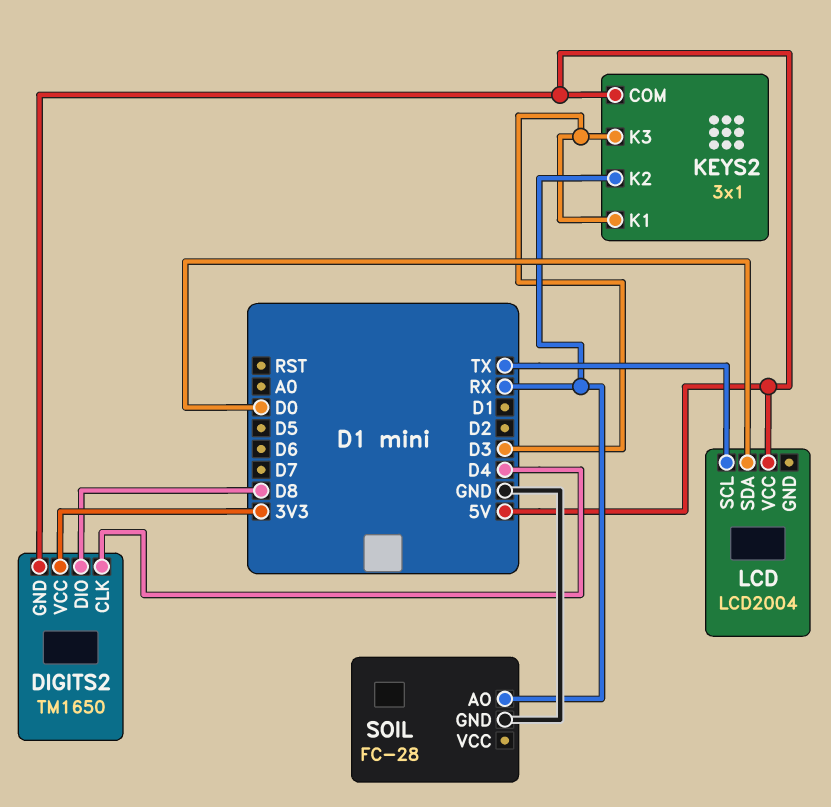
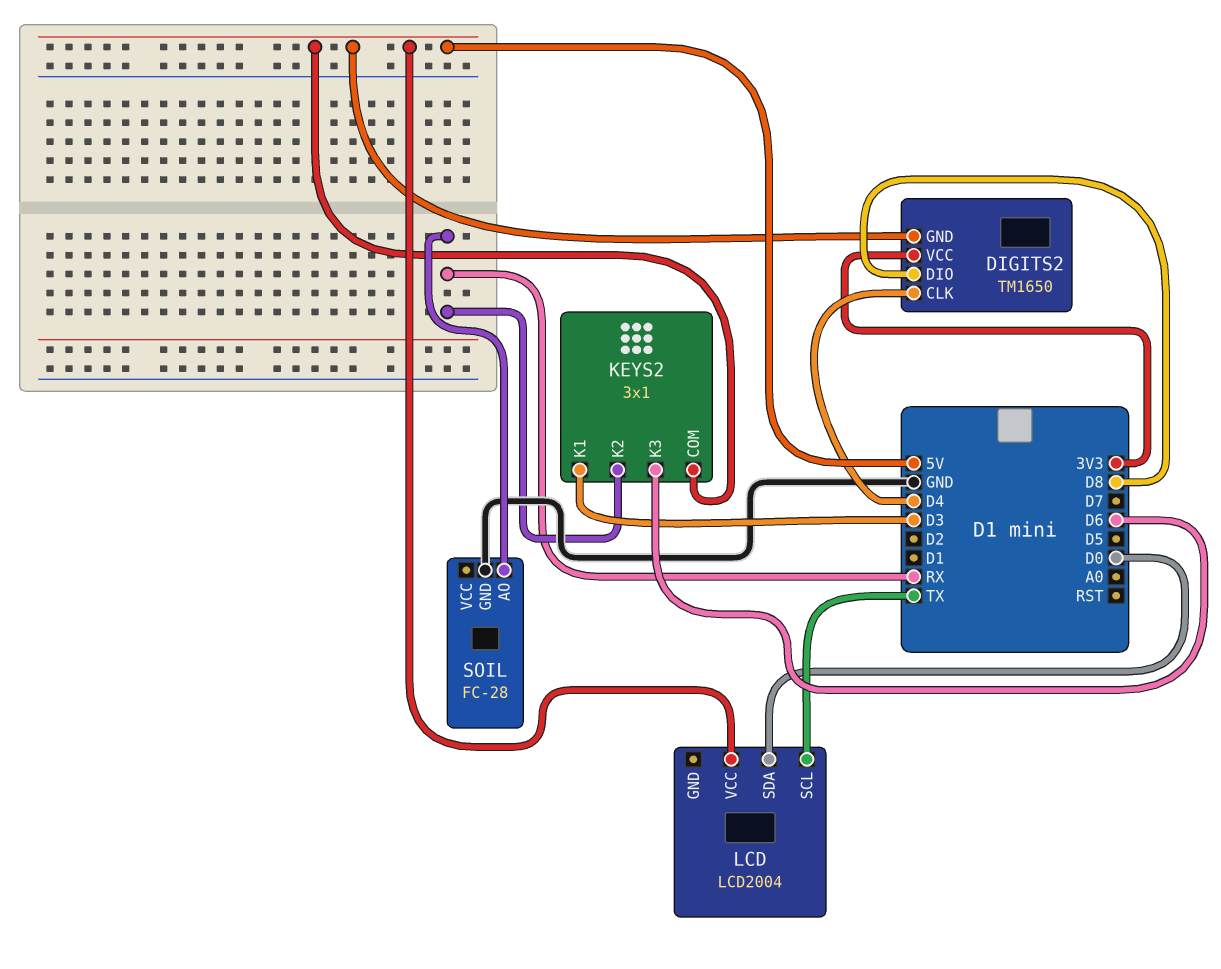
KEYS2 pin K3: D3 -> D6

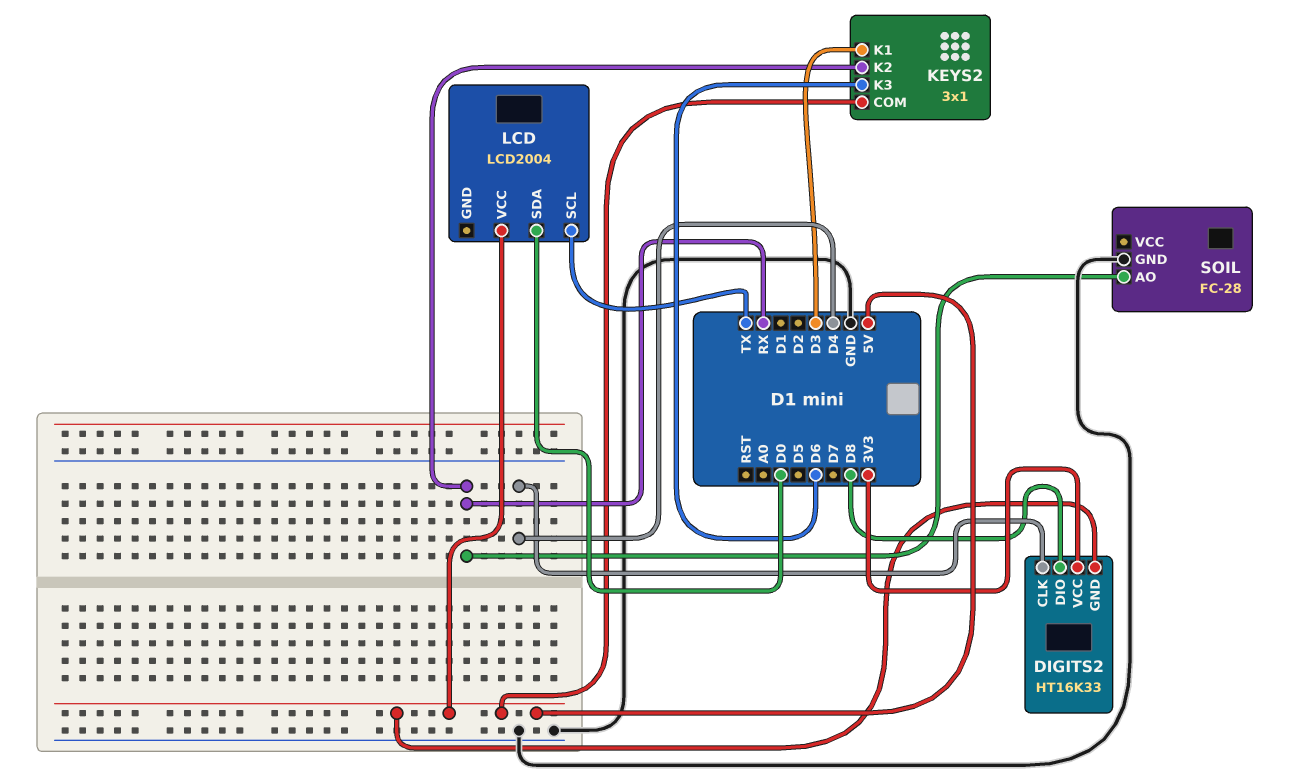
DIGITS2: TM1650 -> HT16K33

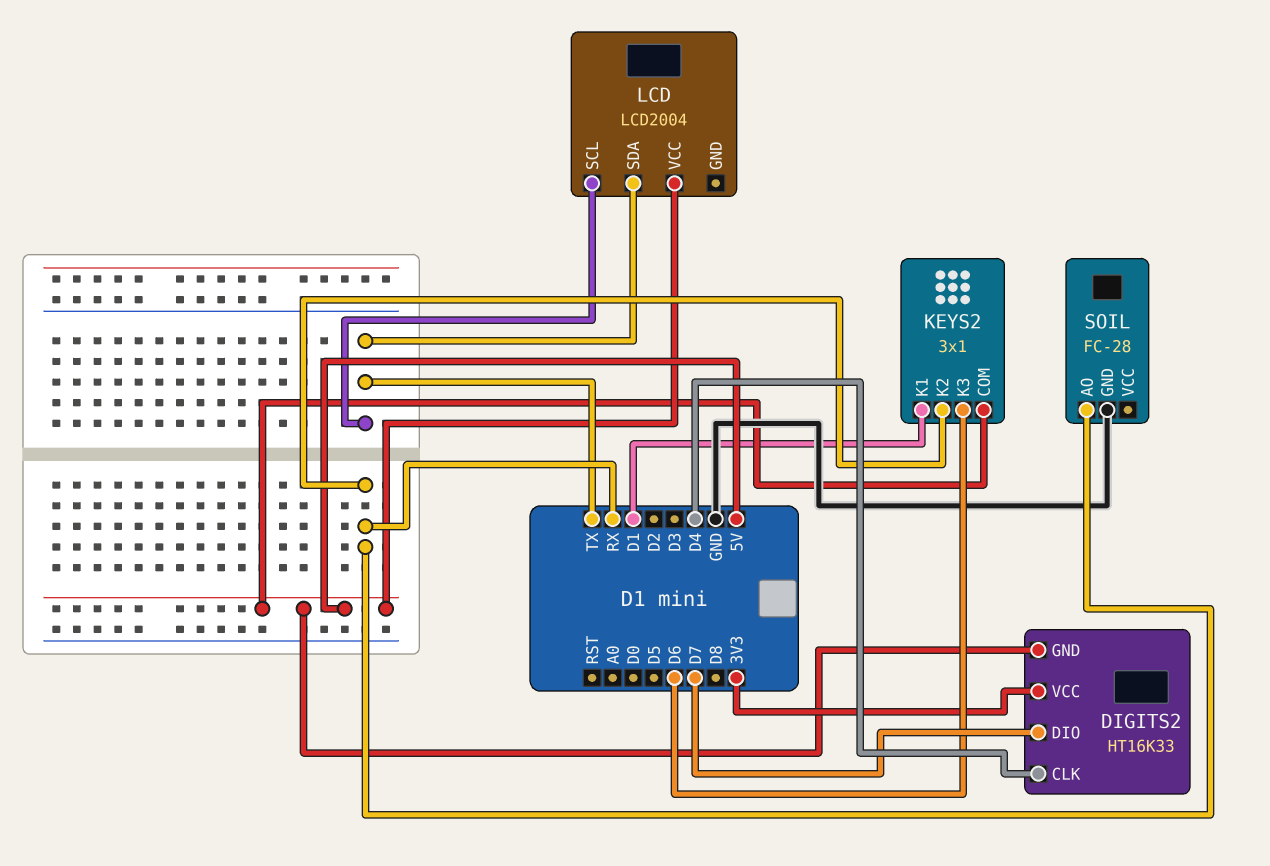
DIGITS2 pin DIO: D8 -> D7
KEYS2 pin K1: D3 -> D1
LCD pin SDA: D0 -> TX

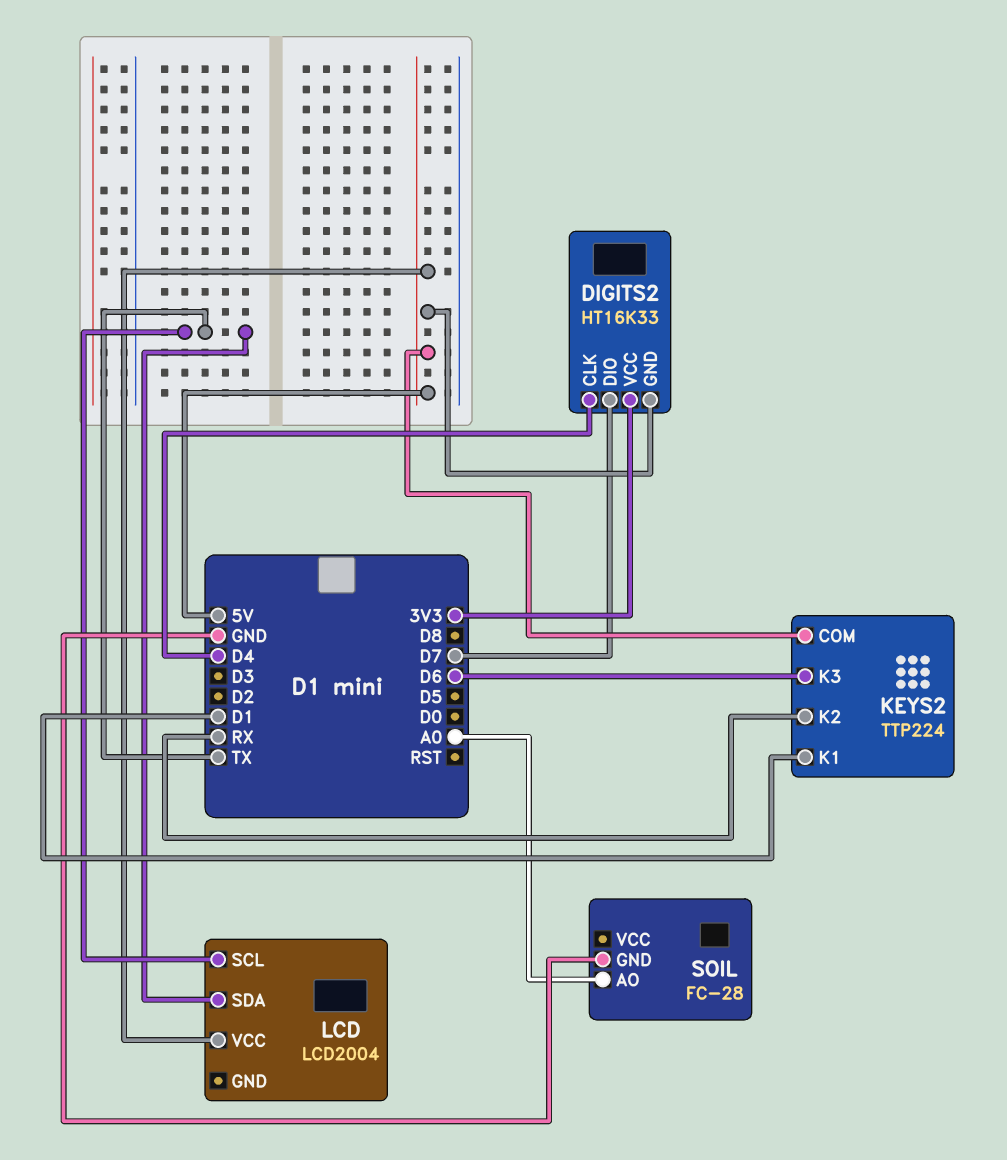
KEYS2: 3x1 -> TTP224
SOIL pin AO: RX -> A0

